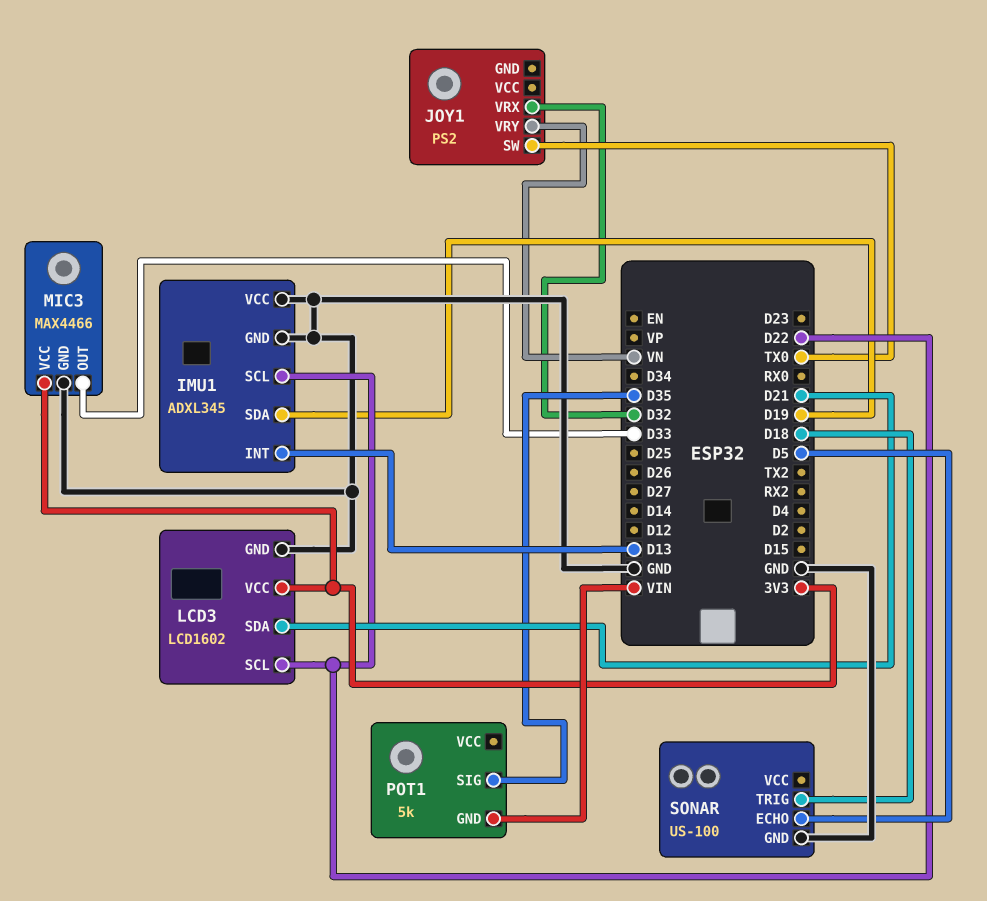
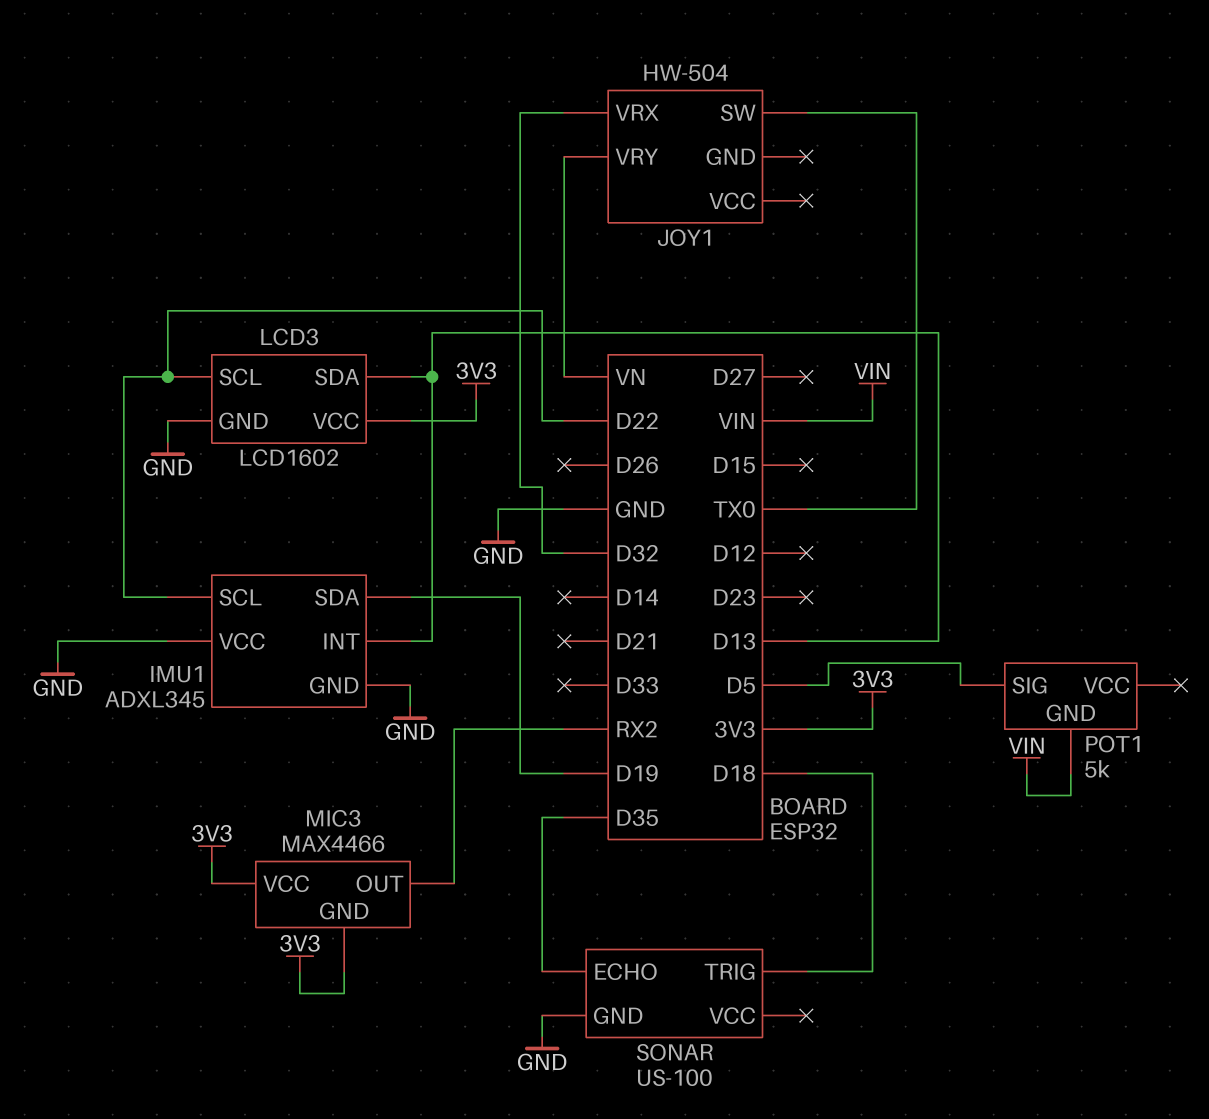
JOY1: PS2 -> HW-504
LCD3 pin SDA: D21 -> D13
MIC3 pin GND: GND -> 3V3
MIC3 pin OUT: D33 -> RX2
POT1 pin SIG: D35 -> D5
SONAR pin ECHO: D5 -> D35

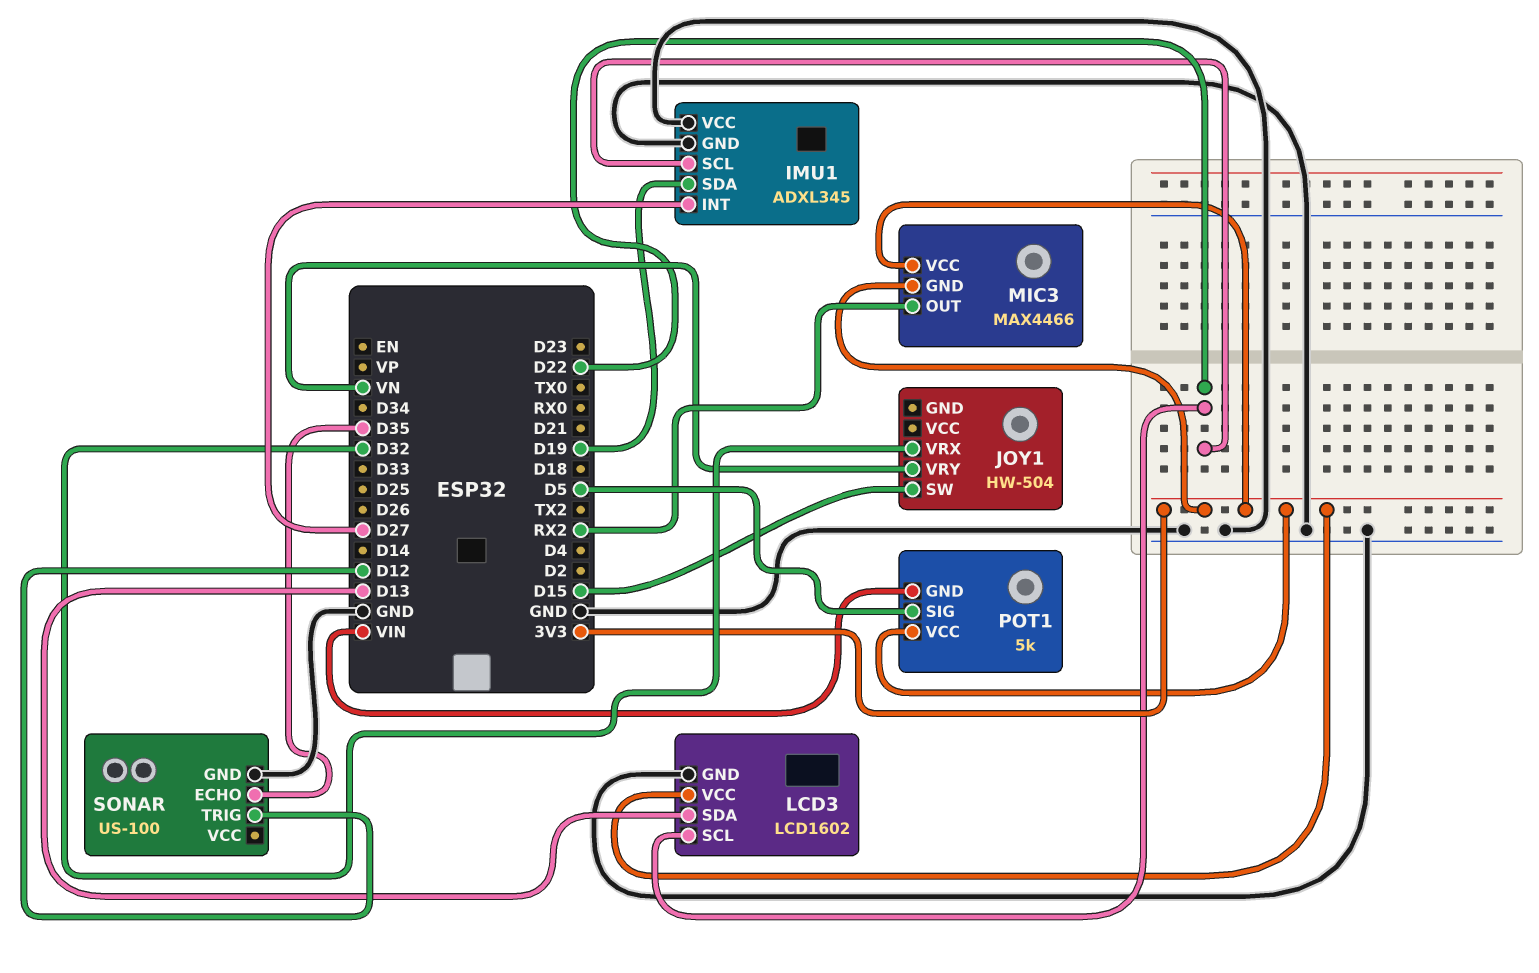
IMU1 pin INT: D13 -> D27
JOY1 pin SW: TX0 -> D15
POT1 pin VCC: none -> 3V3
SONAR pin TRIG: D18 -> D12

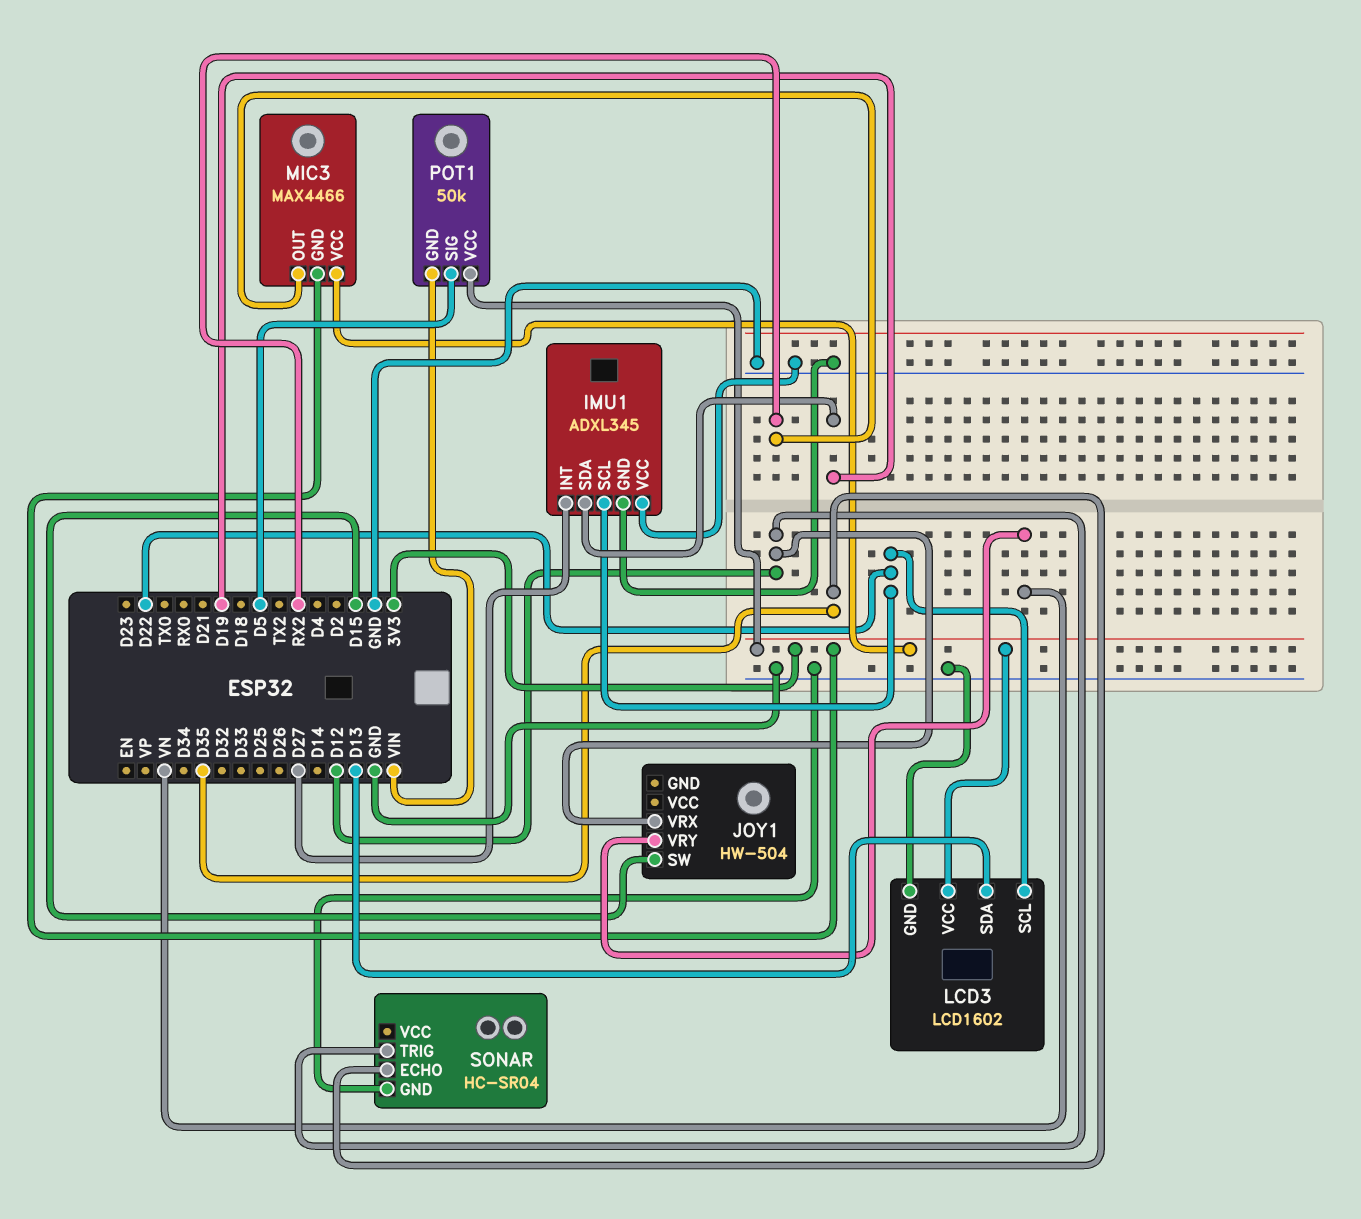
JOY1 pin VRX: D32 -> D12
POT1: 5k -> 50k
SONAR: US-100 -> HC-SR04

